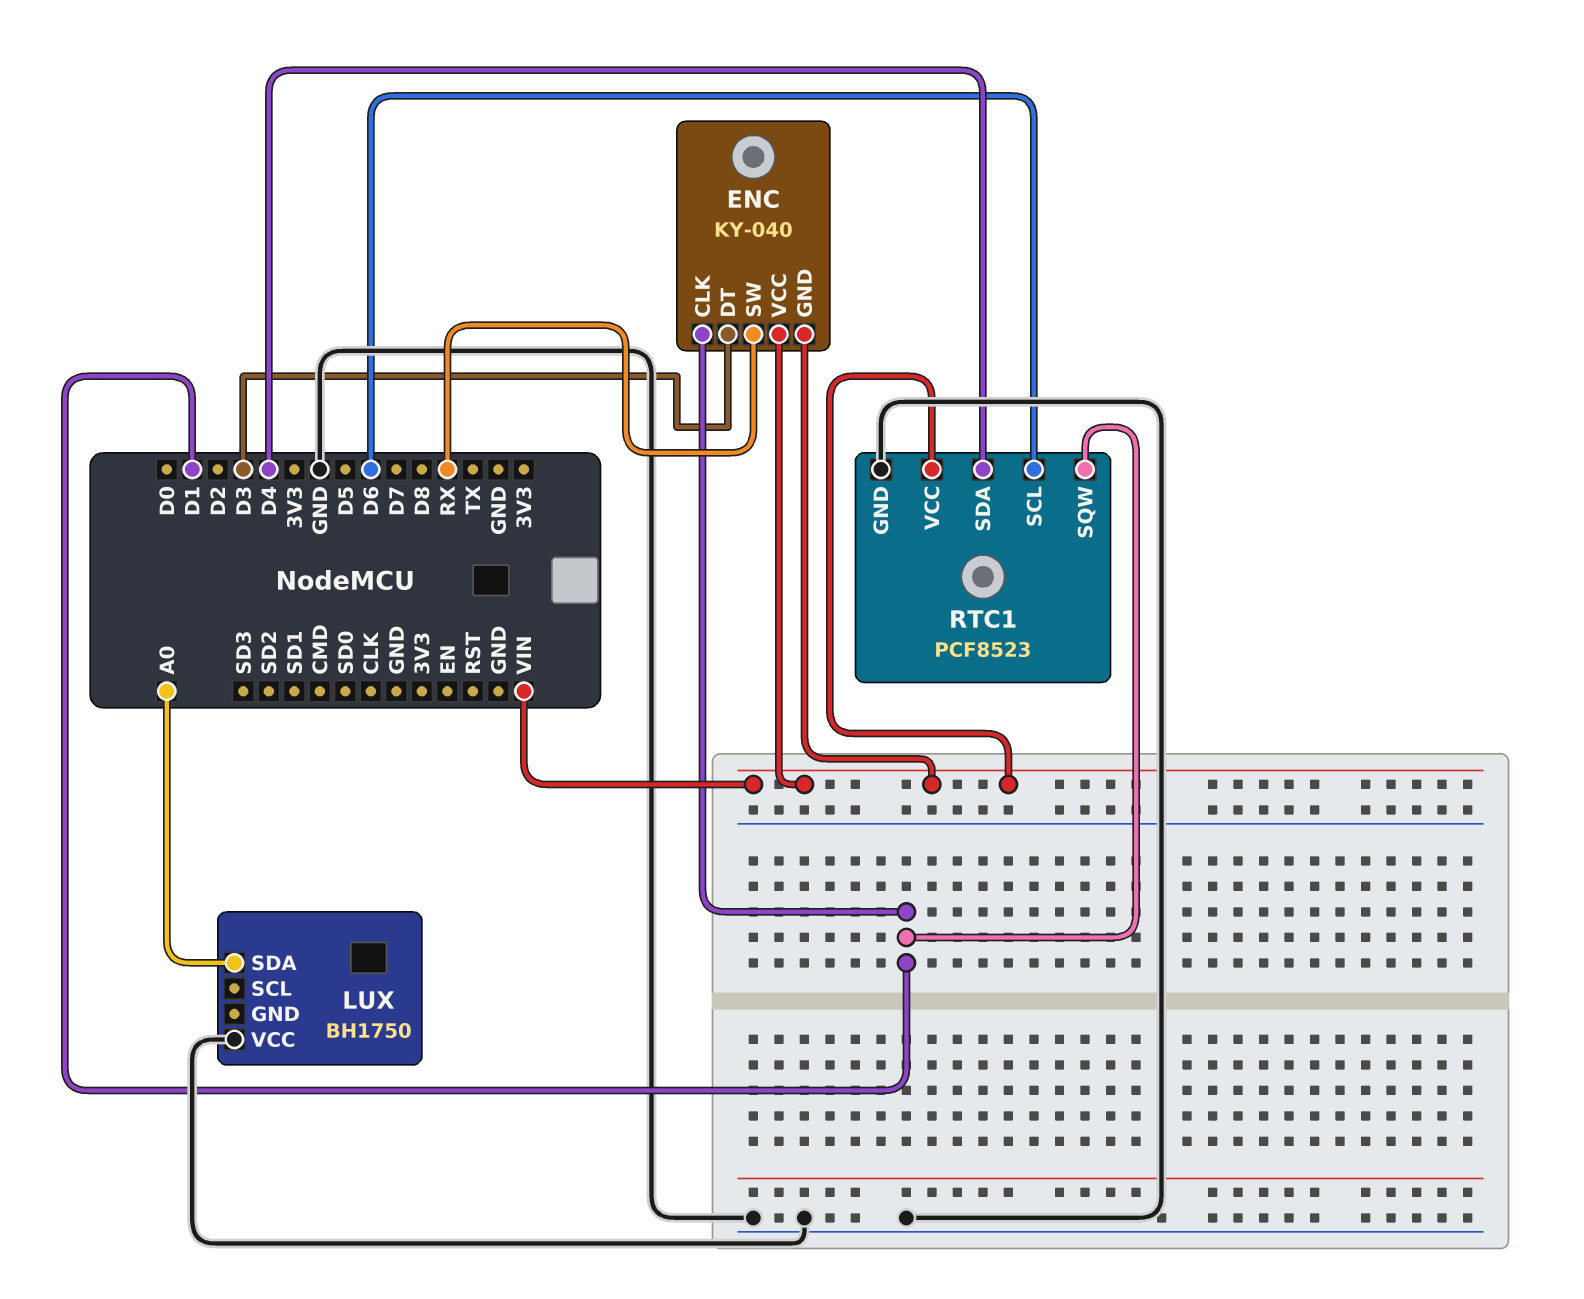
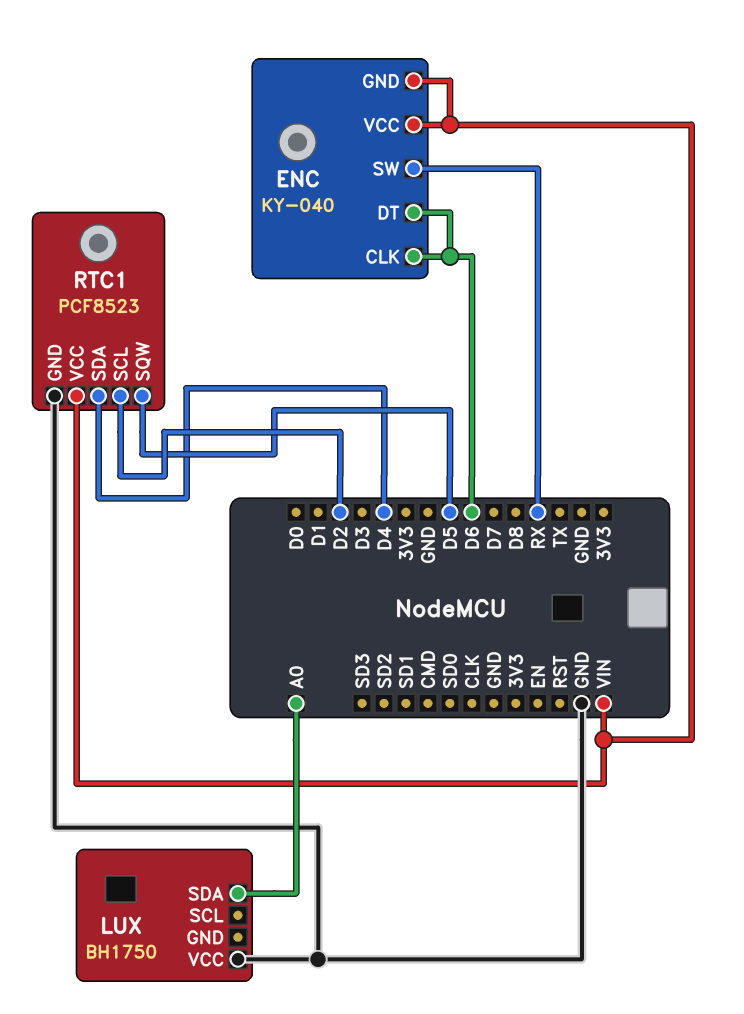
ENC pin CLK: D1 -> D6
ENC pin DT: D3 -> D6
RTC1 pin SCL: D6 -> D2
RTC1 pin SQW: D1 -> D5

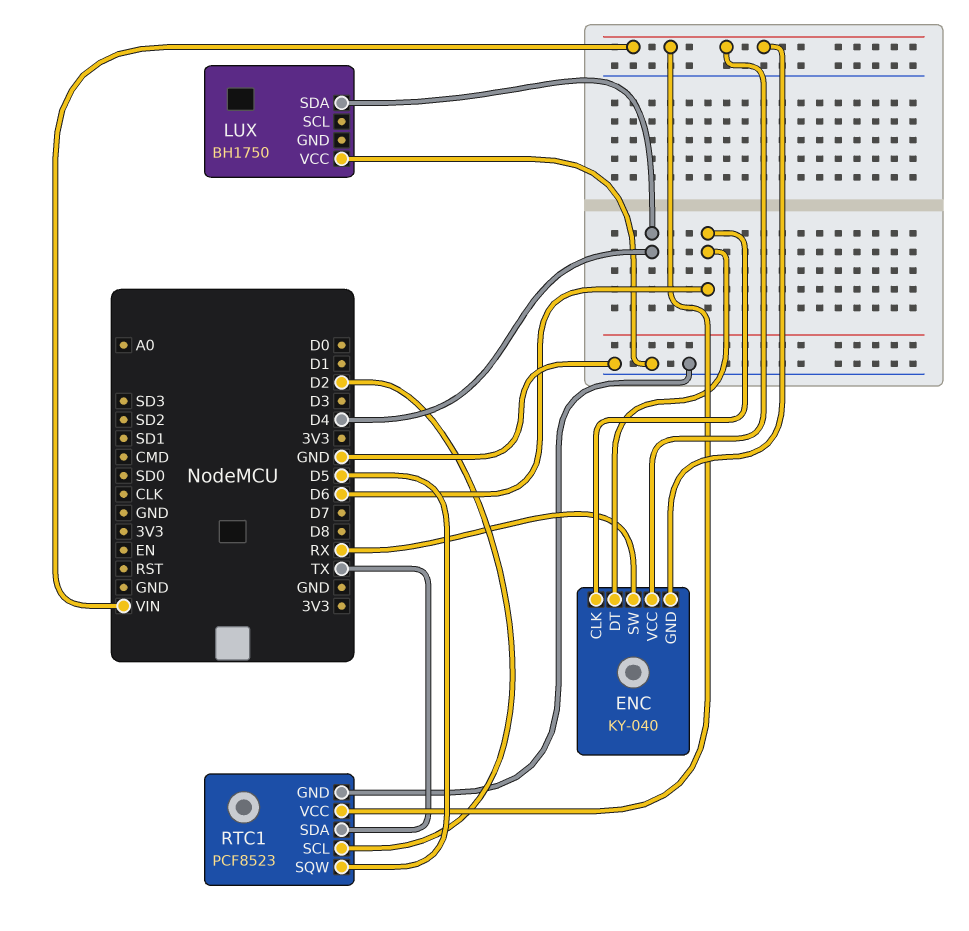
LUX pin SDA: A0 -> D4
RTC1 pin SDA: D4 -> TX

